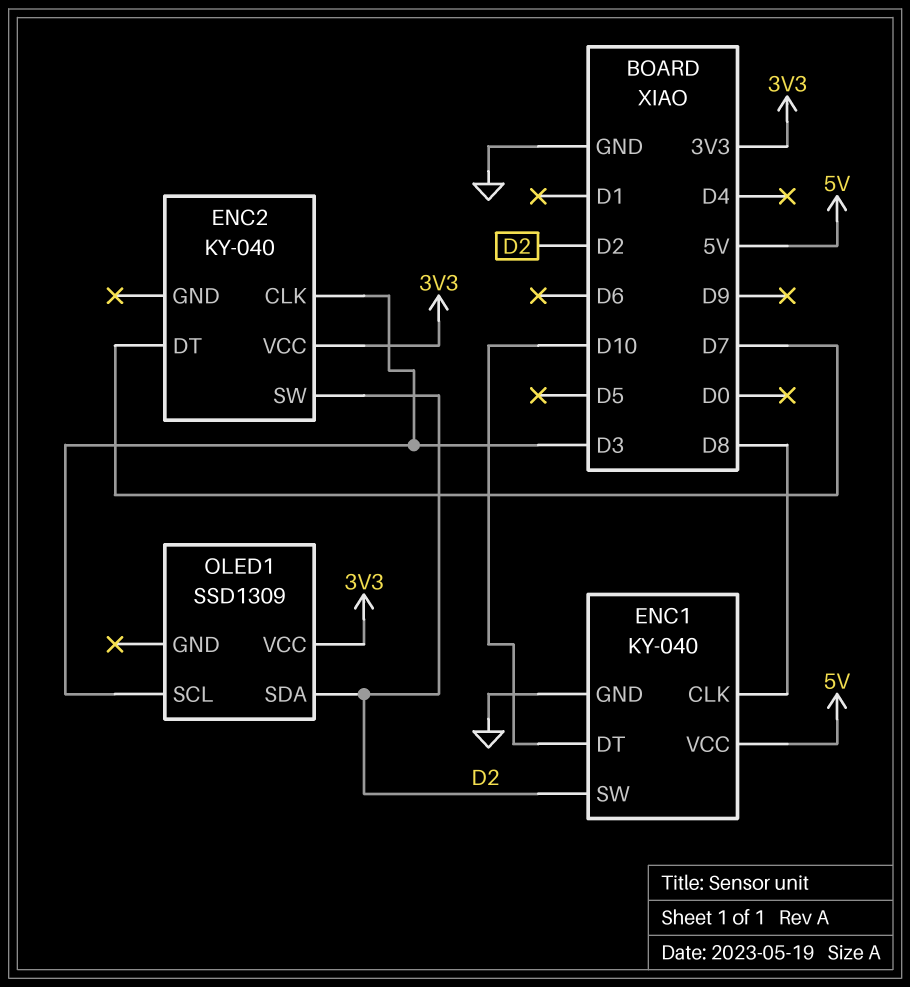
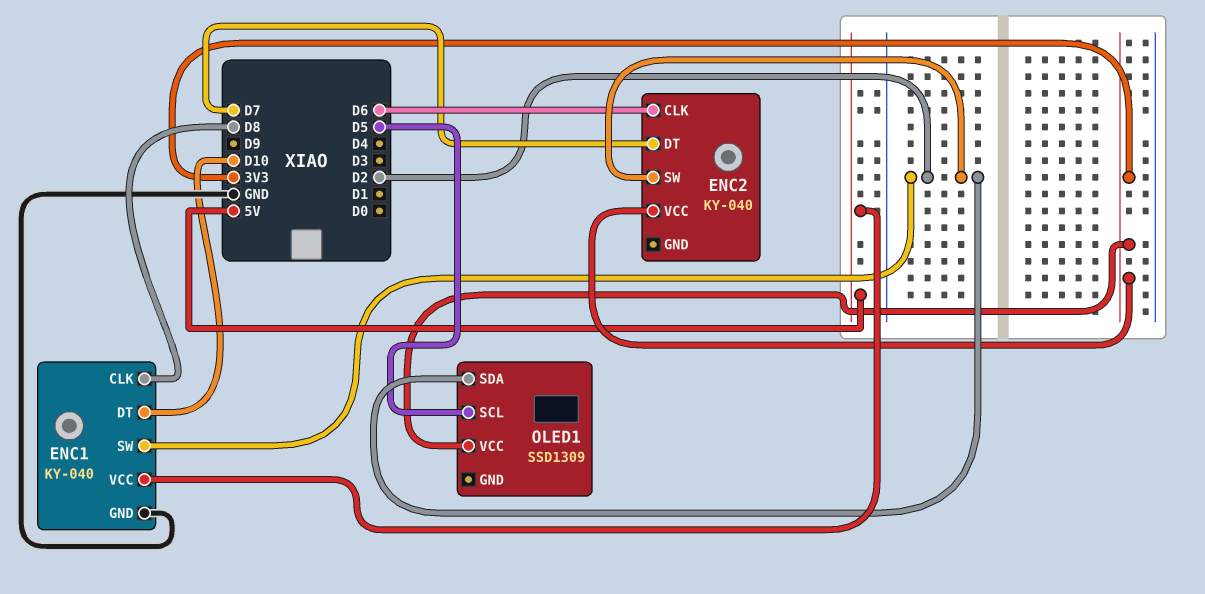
ENC2 pin CLK: D3 -> D6
OLED1 pin SCL: D3 -> D5

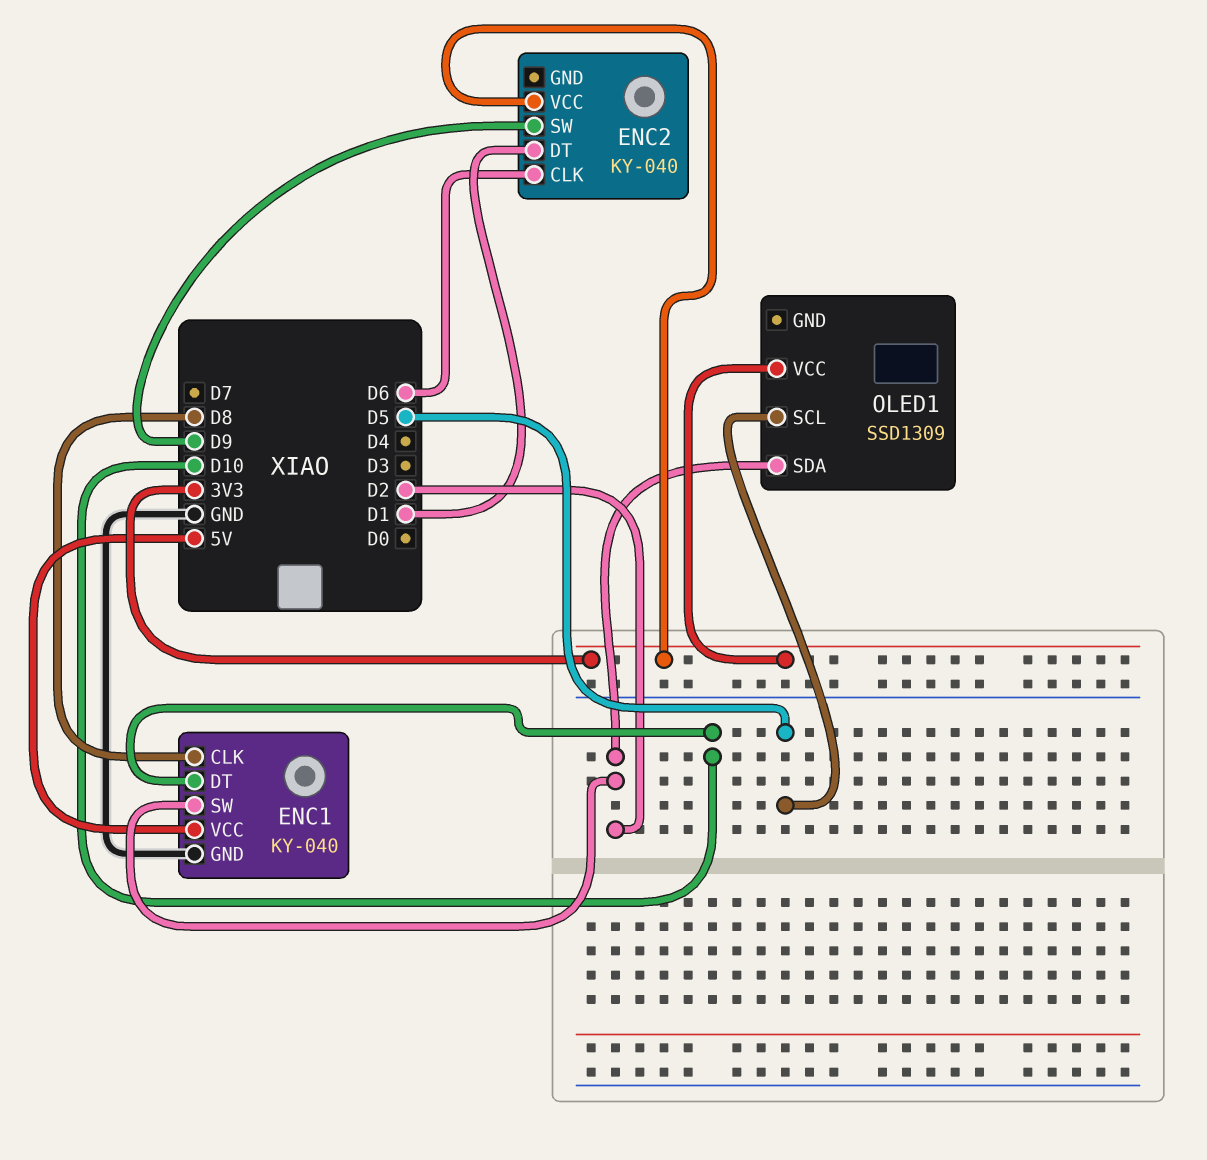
ENC2 pin DT: D7 -> D1
ENC2 pin SW: D2 -> D9

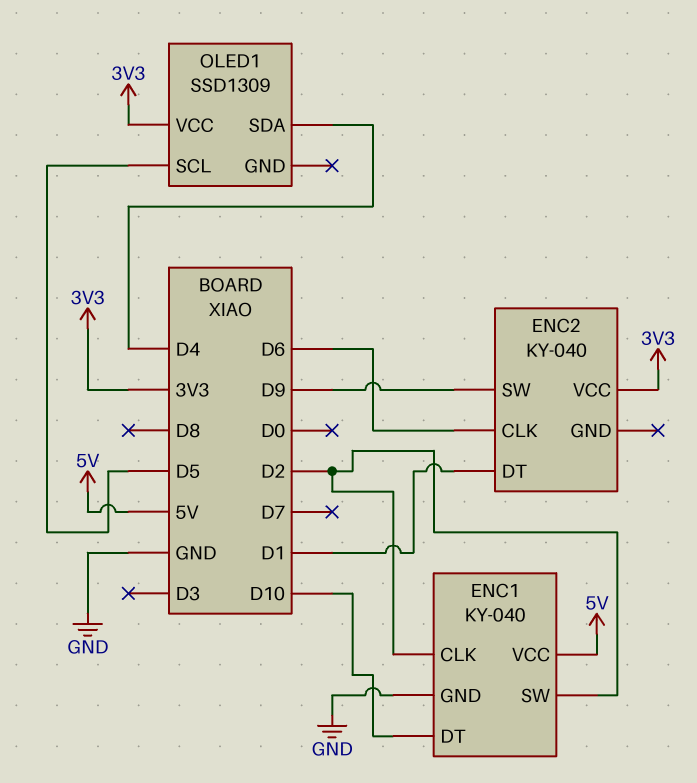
ENC1 pin CLK: D8 -> D2
OLED1 pin SDA: D2 -> D4

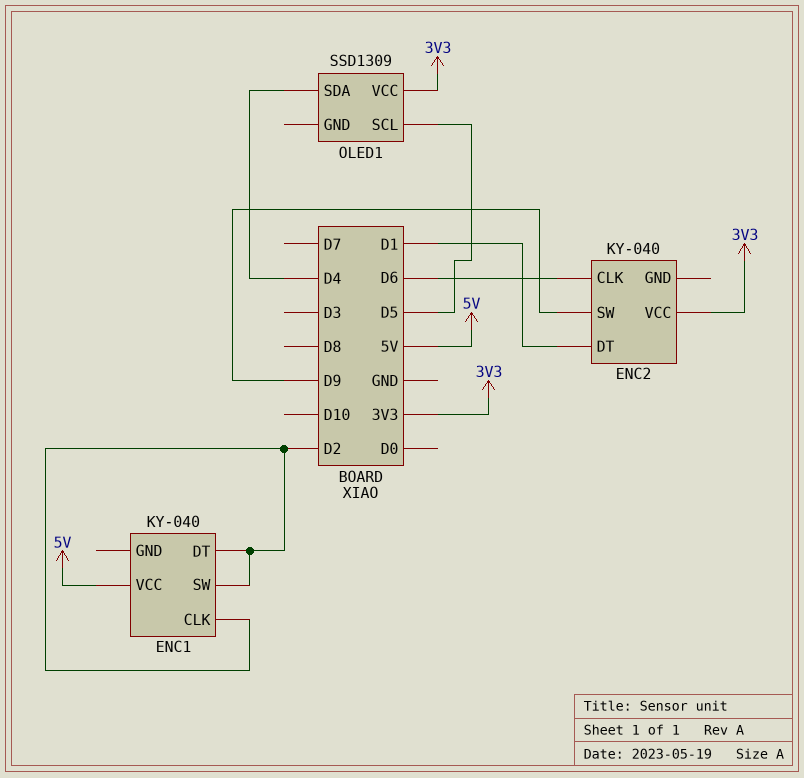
ENC1 pin DT: D10 -> D2
ENC1 pin GND: GND -> none

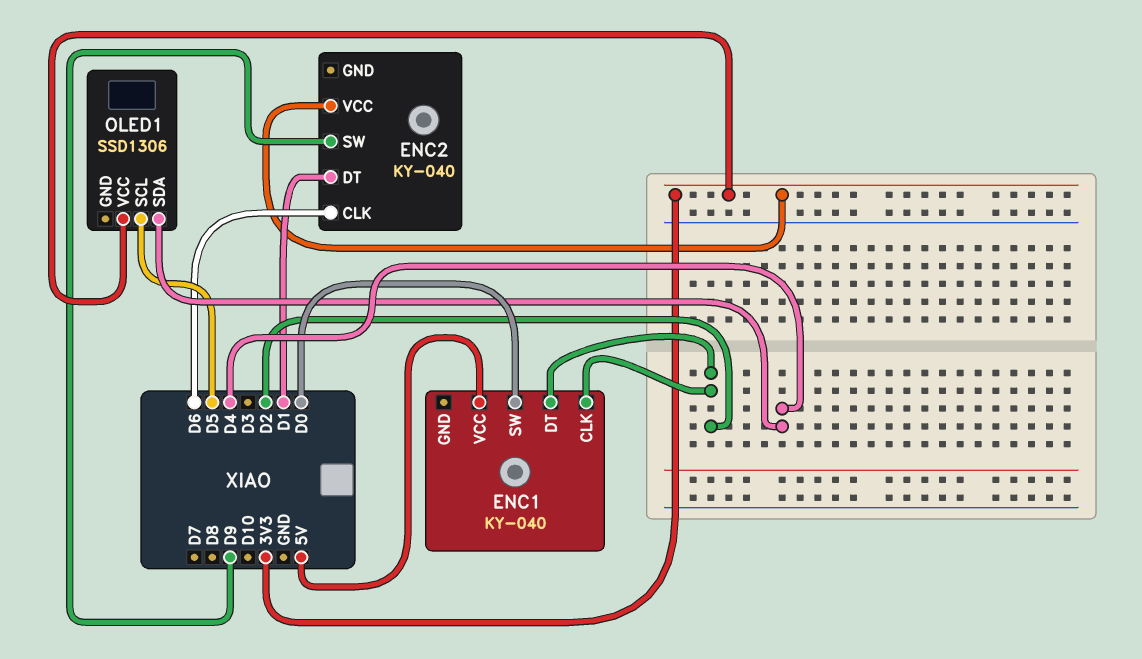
ENC1 pin SW: D2 -> D0
OLED1: SSD1309 -> SSD1306

